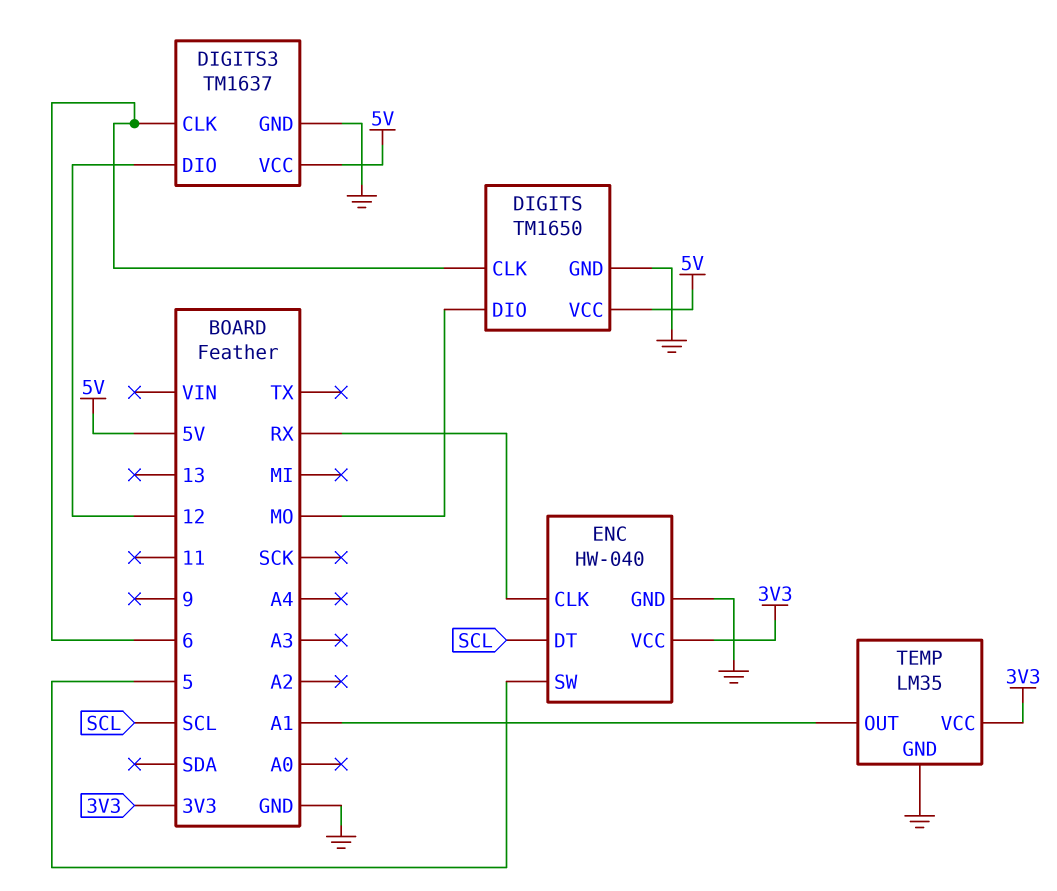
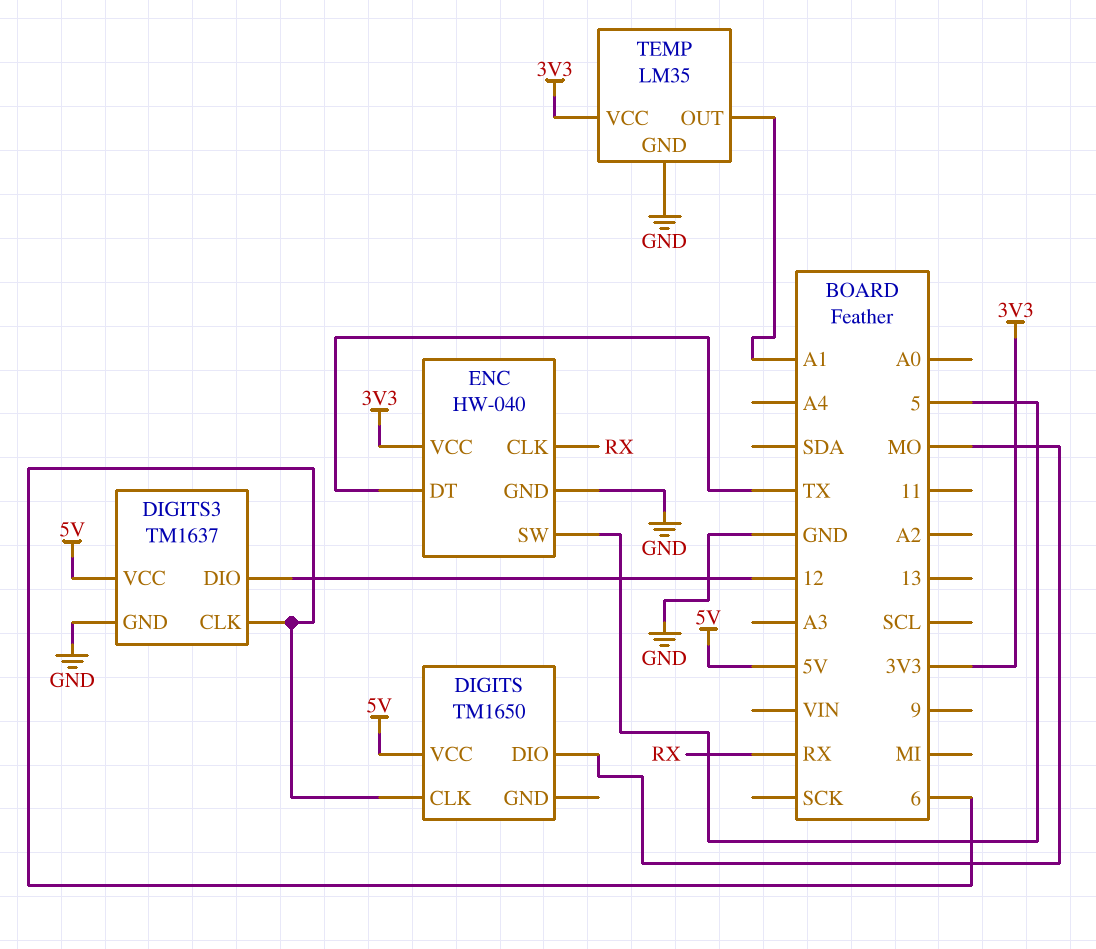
DIGITS pin GND: GND -> none
ENC pin DT: SCL -> TX

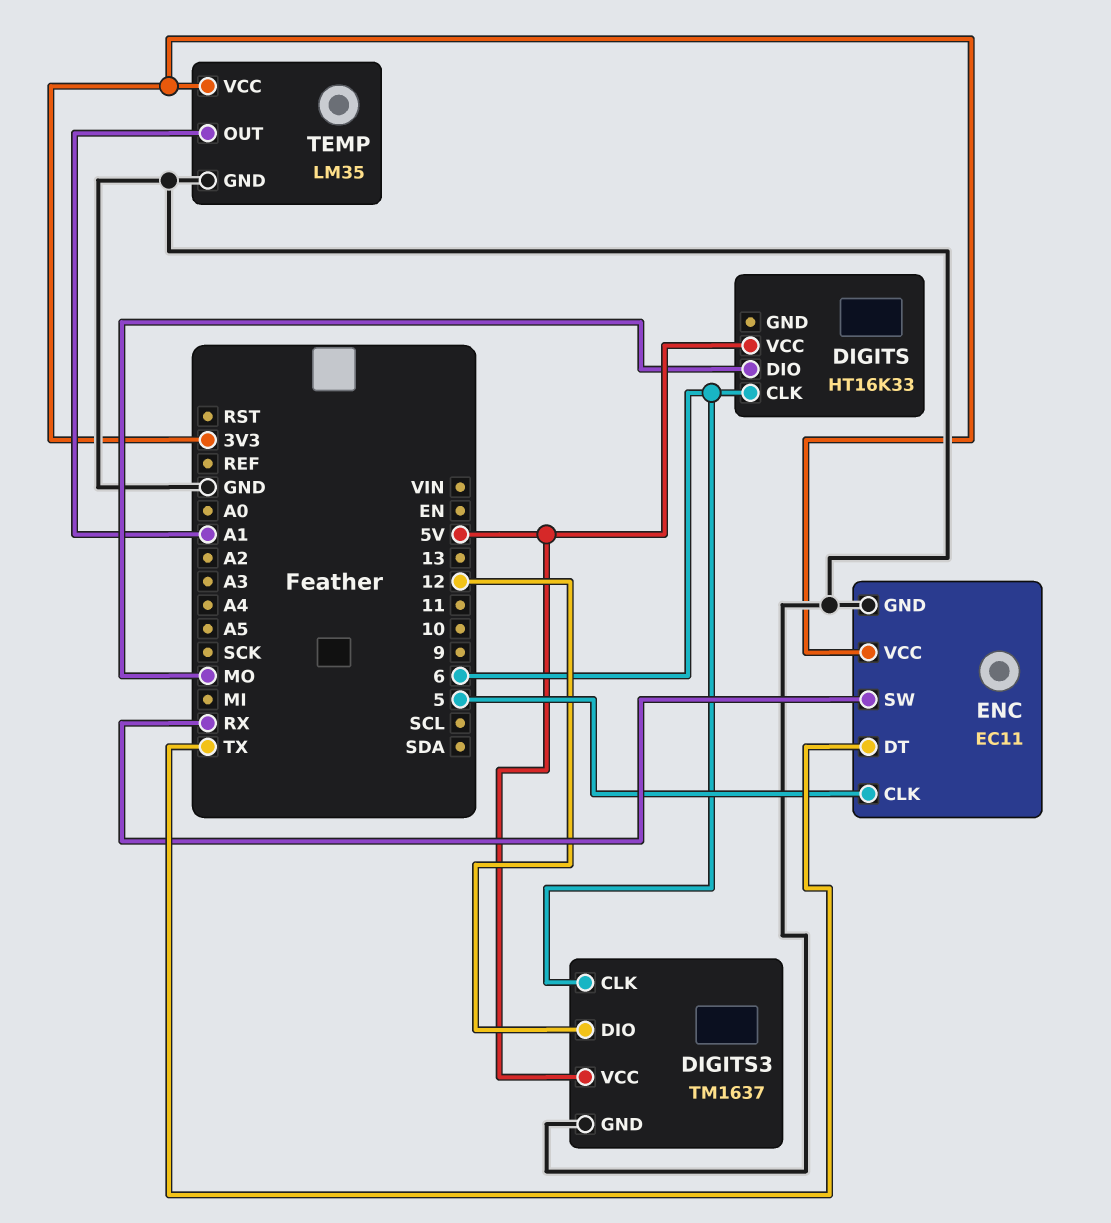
DIGITS: TM1650 -> HT16K33
ENC: HW-040 -> EC11
ENC pin CLK: RX -> 5
ENC pin SW: 5 -> RX

